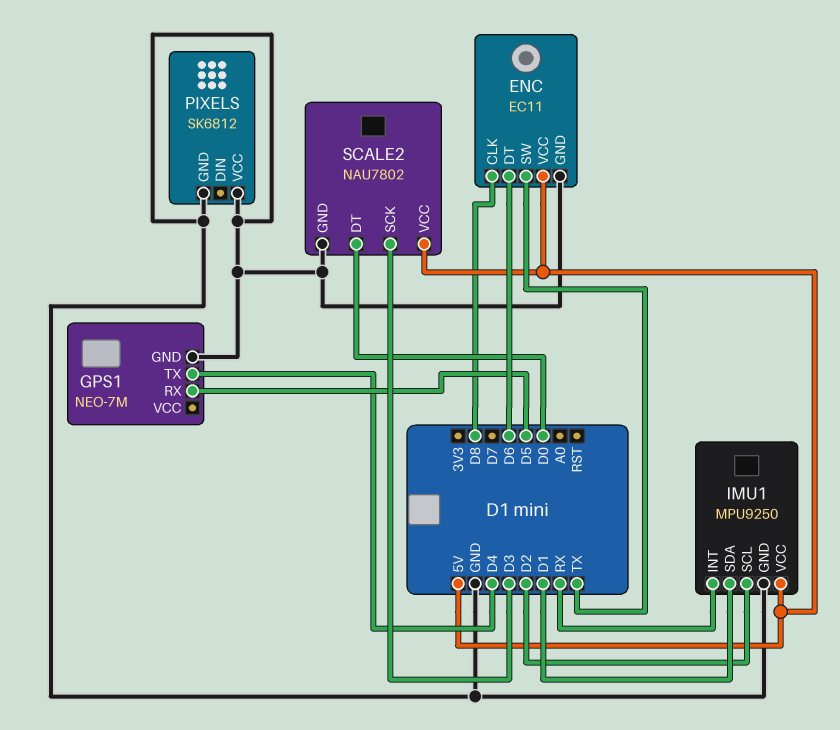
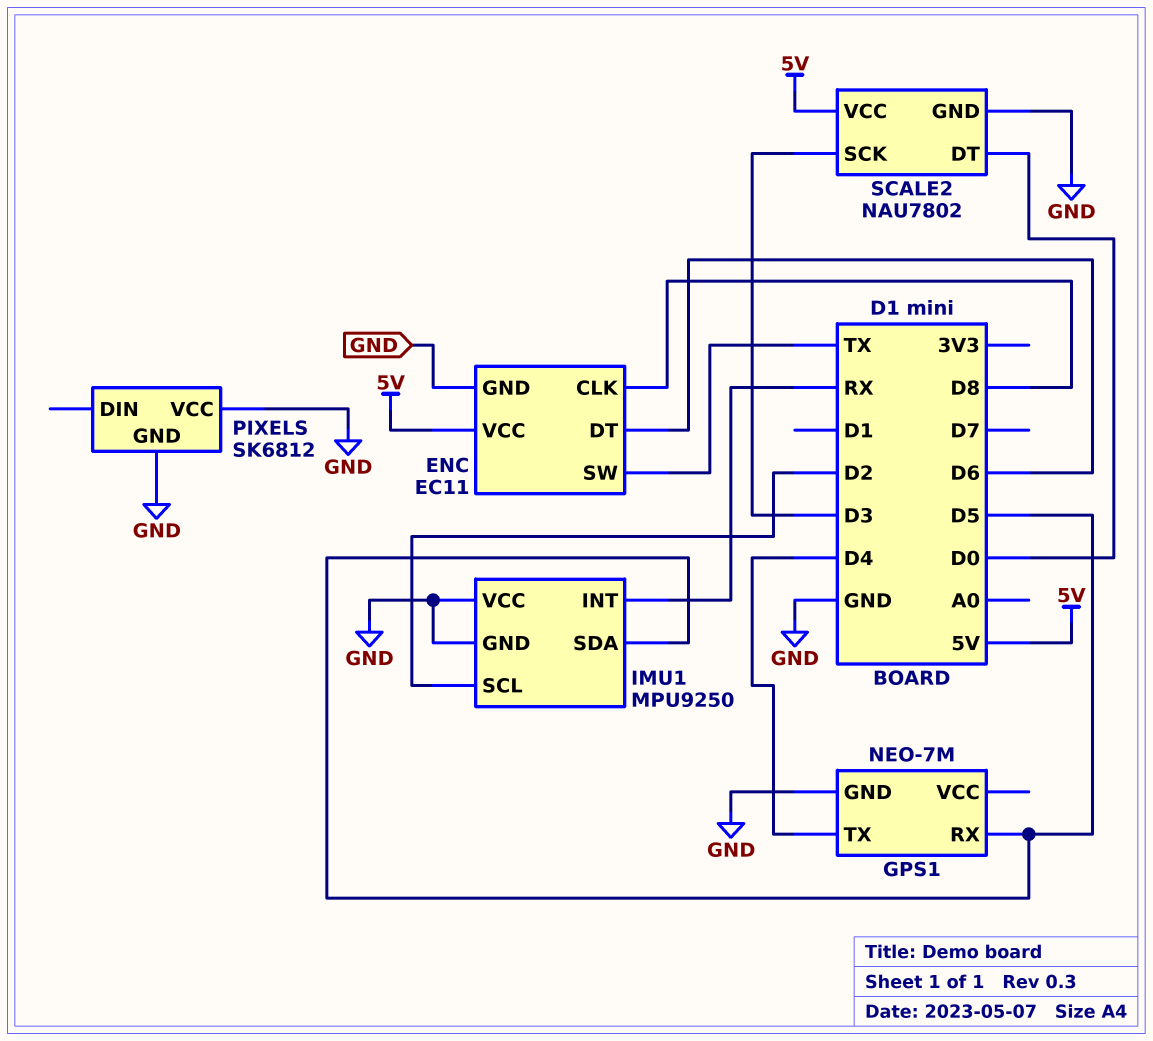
IMU1 pin SDA: D1 -> D5
IMU1 pin VCC: 5V -> GND

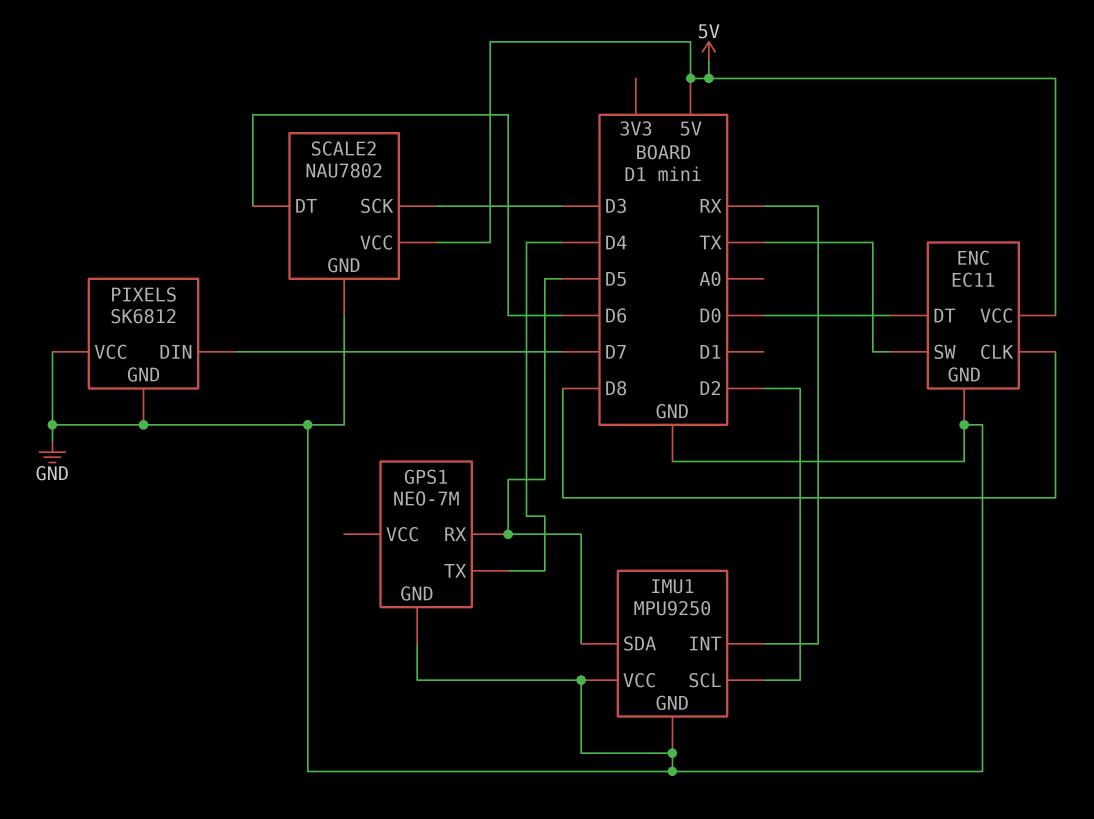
ENC pin DT: D6 -> D0
PIXELS pin DIN: none -> D7
SCALE2 pin DT: D0 -> D6

